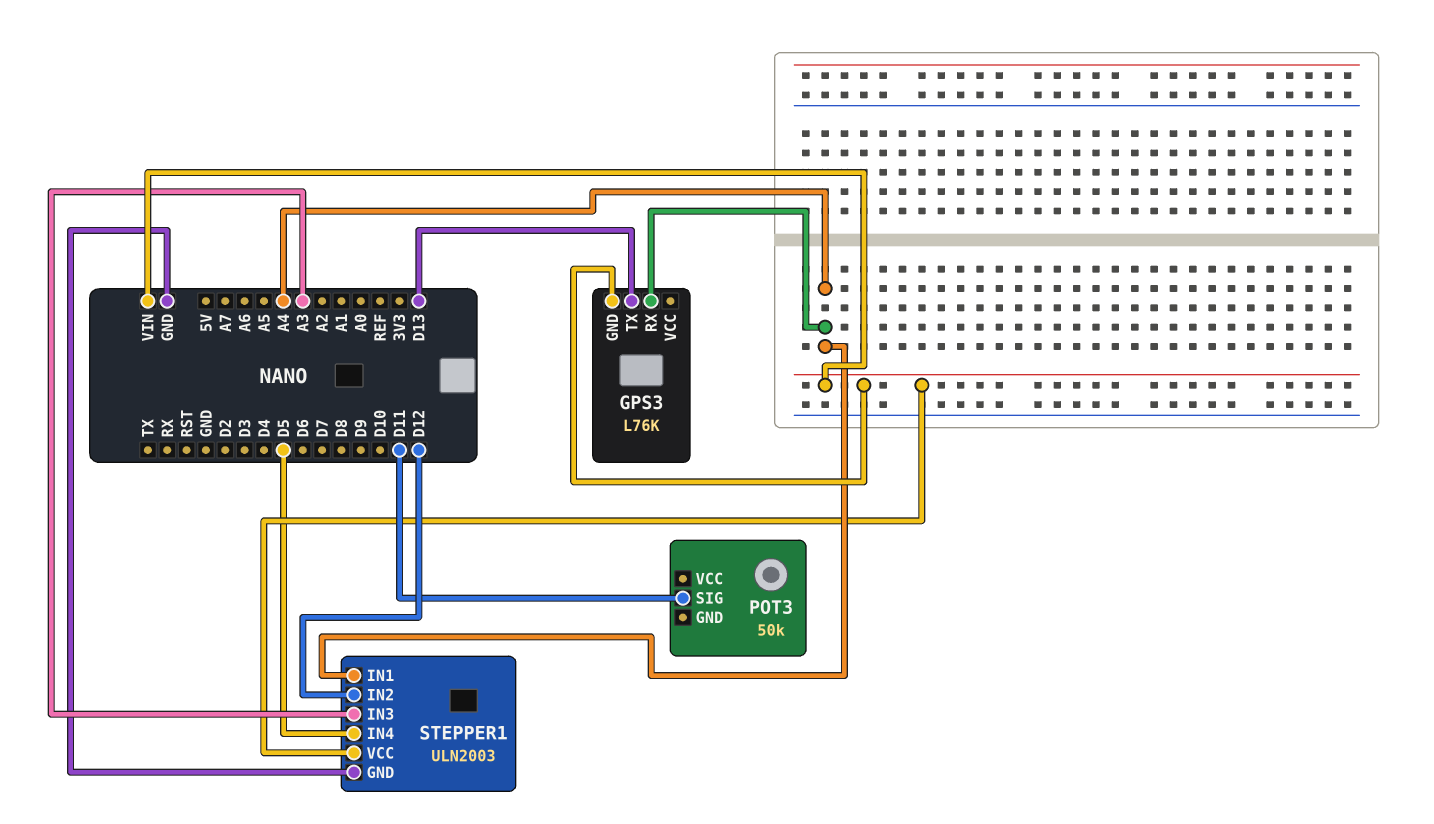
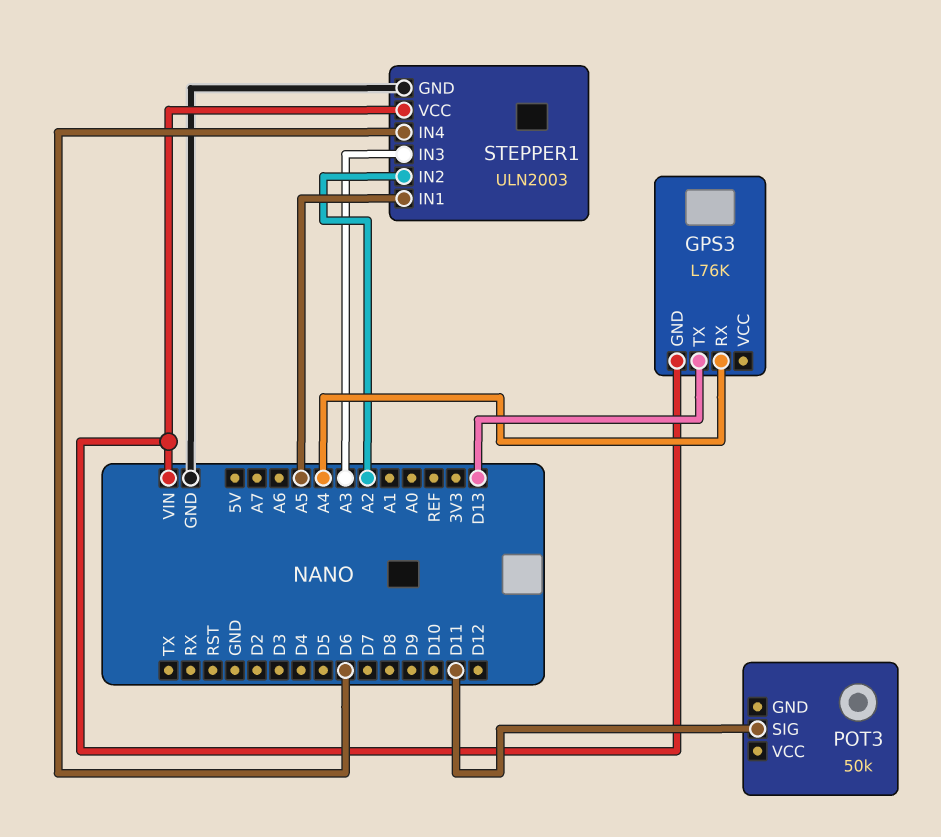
STEPPER1 pin IN1: A4 -> A5
STEPPER1 pin IN2: D12 -> A2
STEPPER1 pin IN4: D5 -> D6

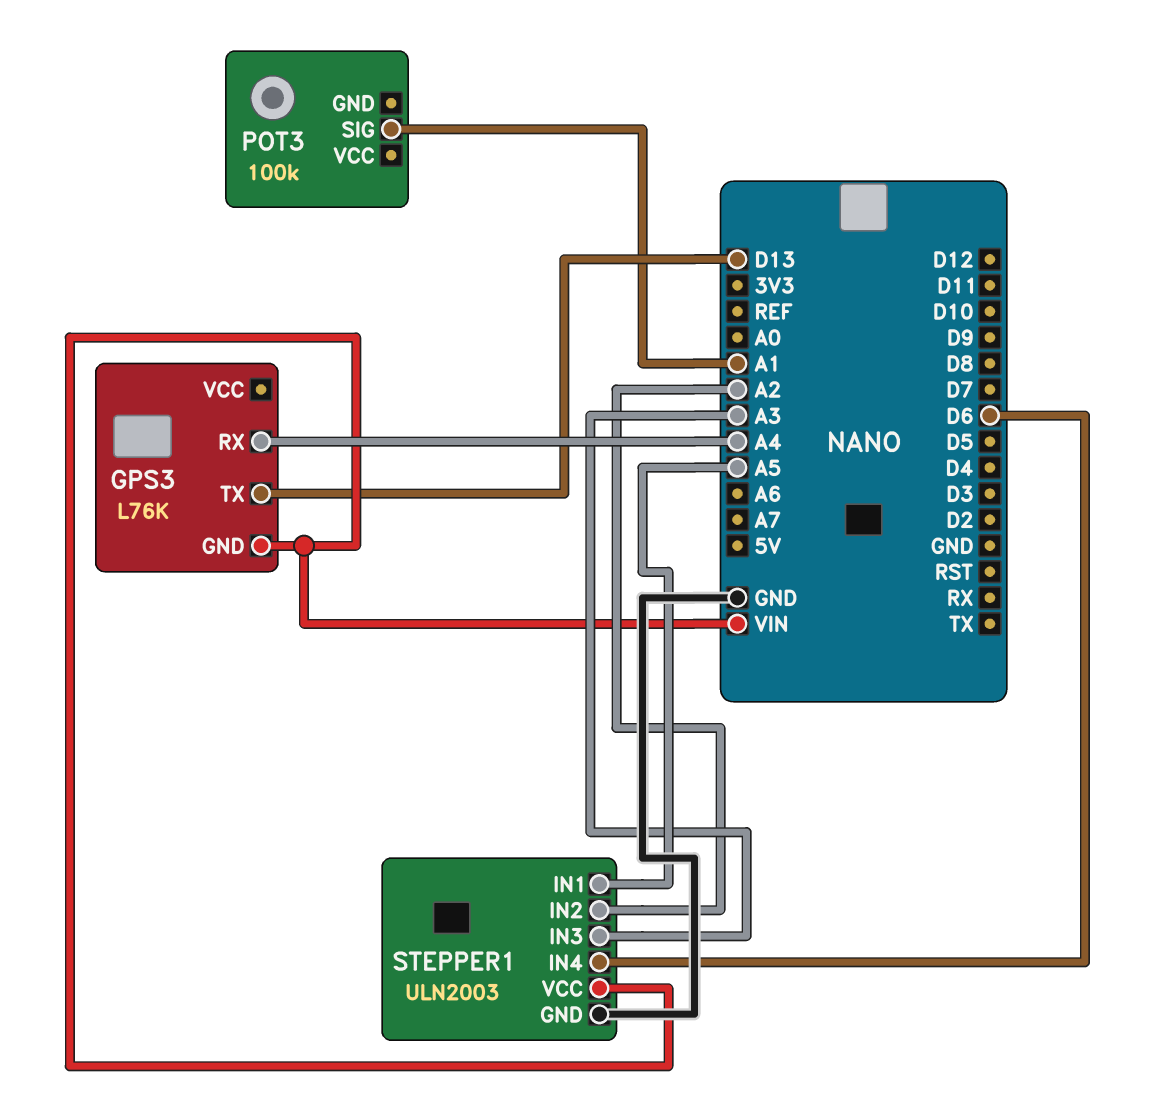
POT3: 50k -> 100k
POT3 pin SIG: D11 -> A1

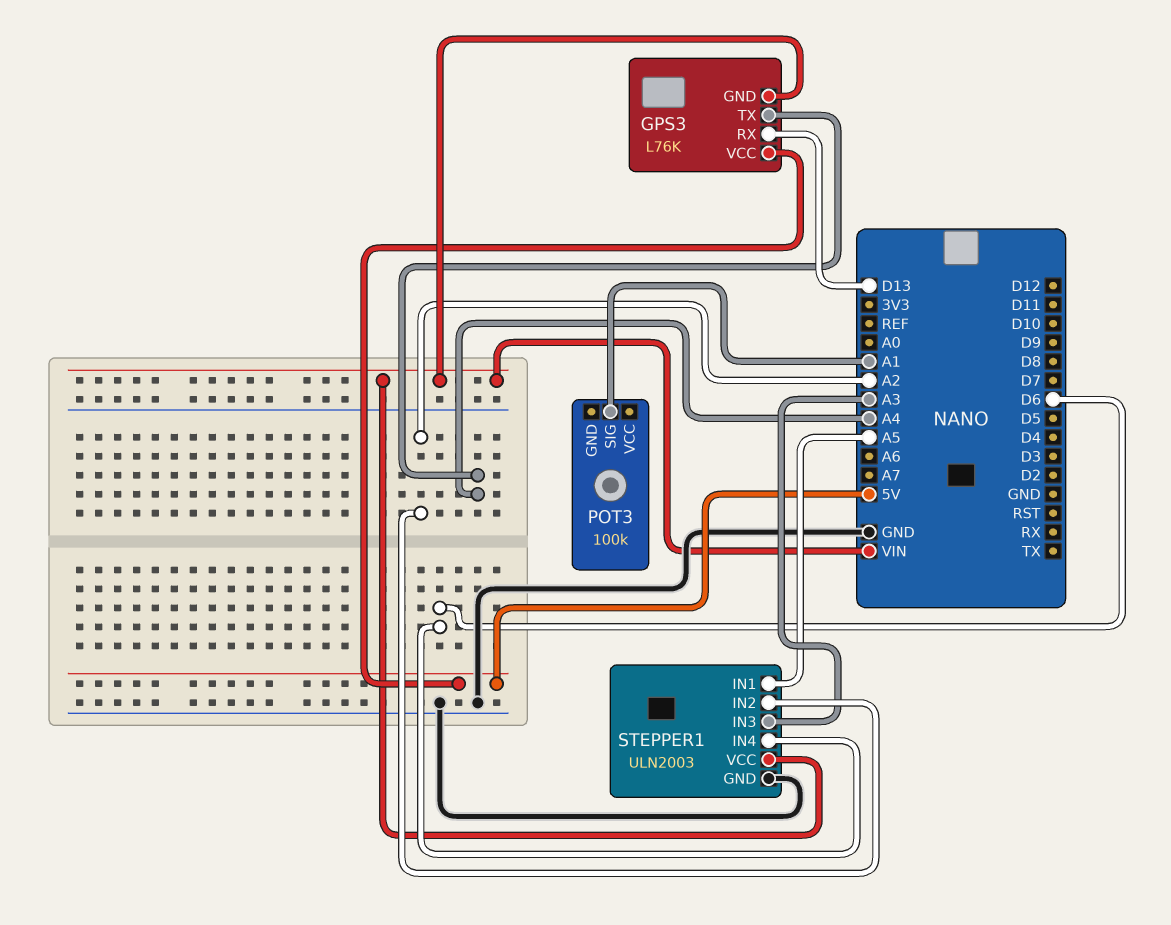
GPS3 pin RX: A4 -> D13
GPS3 pin TX: D13 -> A4
GPS3 pin VCC: none -> 5V

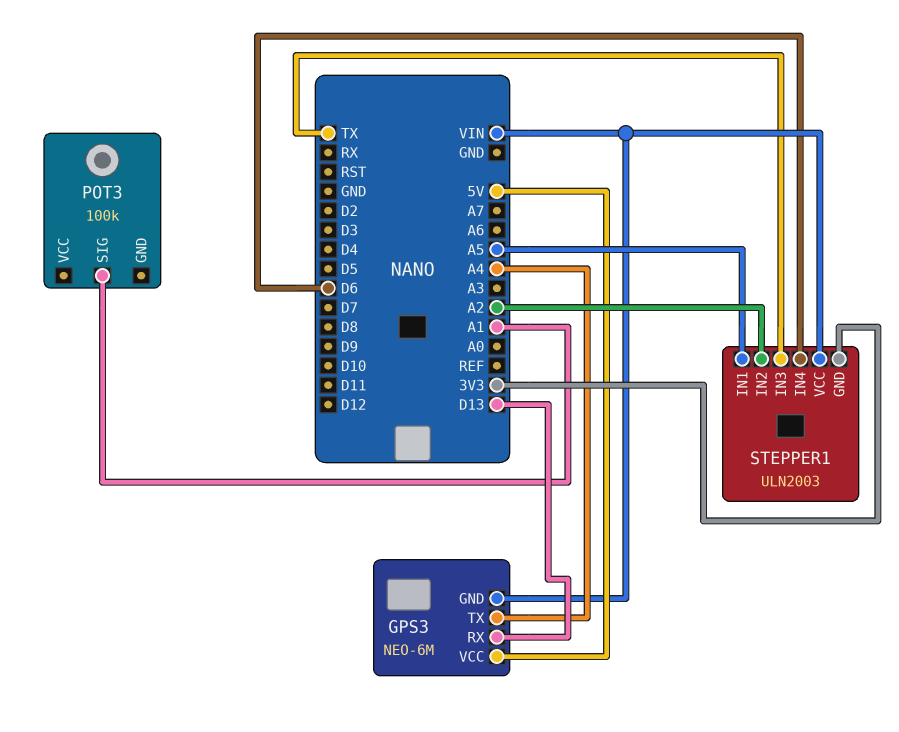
GPS3: L76K -> NEO-6M
STEPPER1 pin GND: GND -> 3V3
STEPPER1 pin IN3: A3 -> TX

